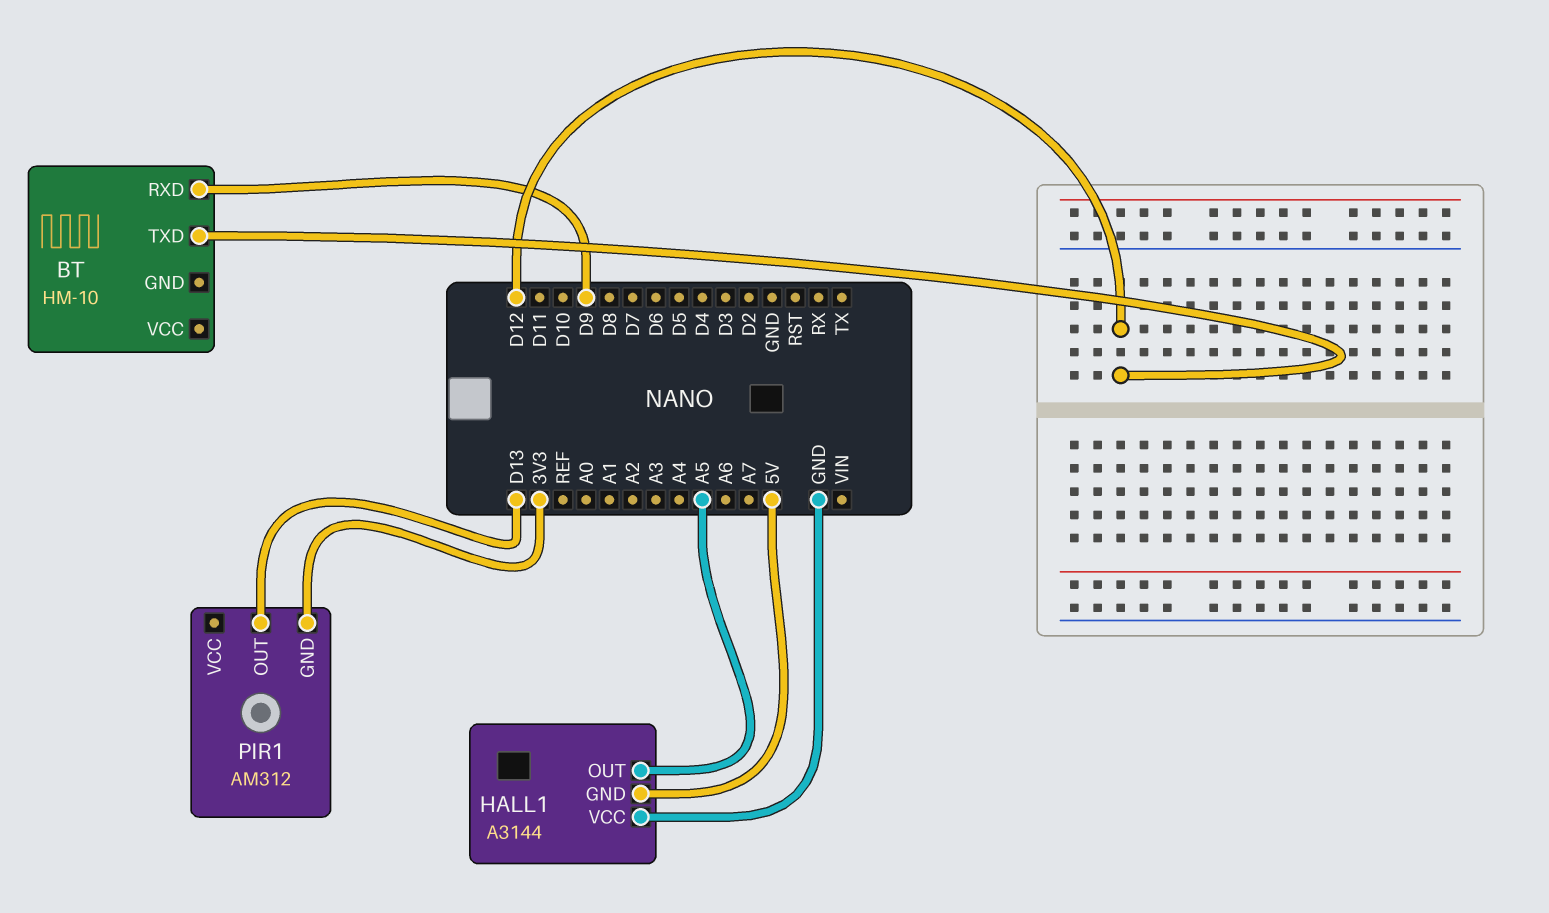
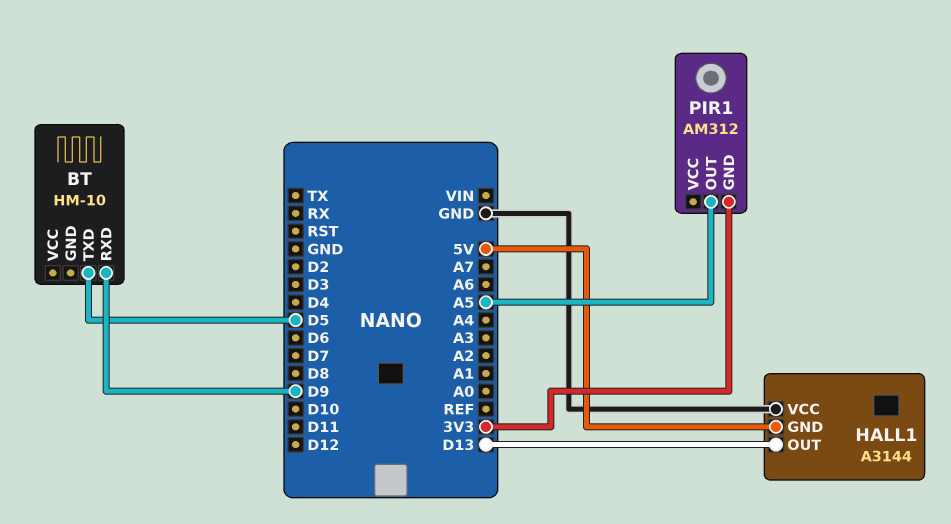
BT pin TXD: D12 -> D5
HALL1 pin OUT: A5 -> D13
PIR1 pin OUT: D13 -> A5

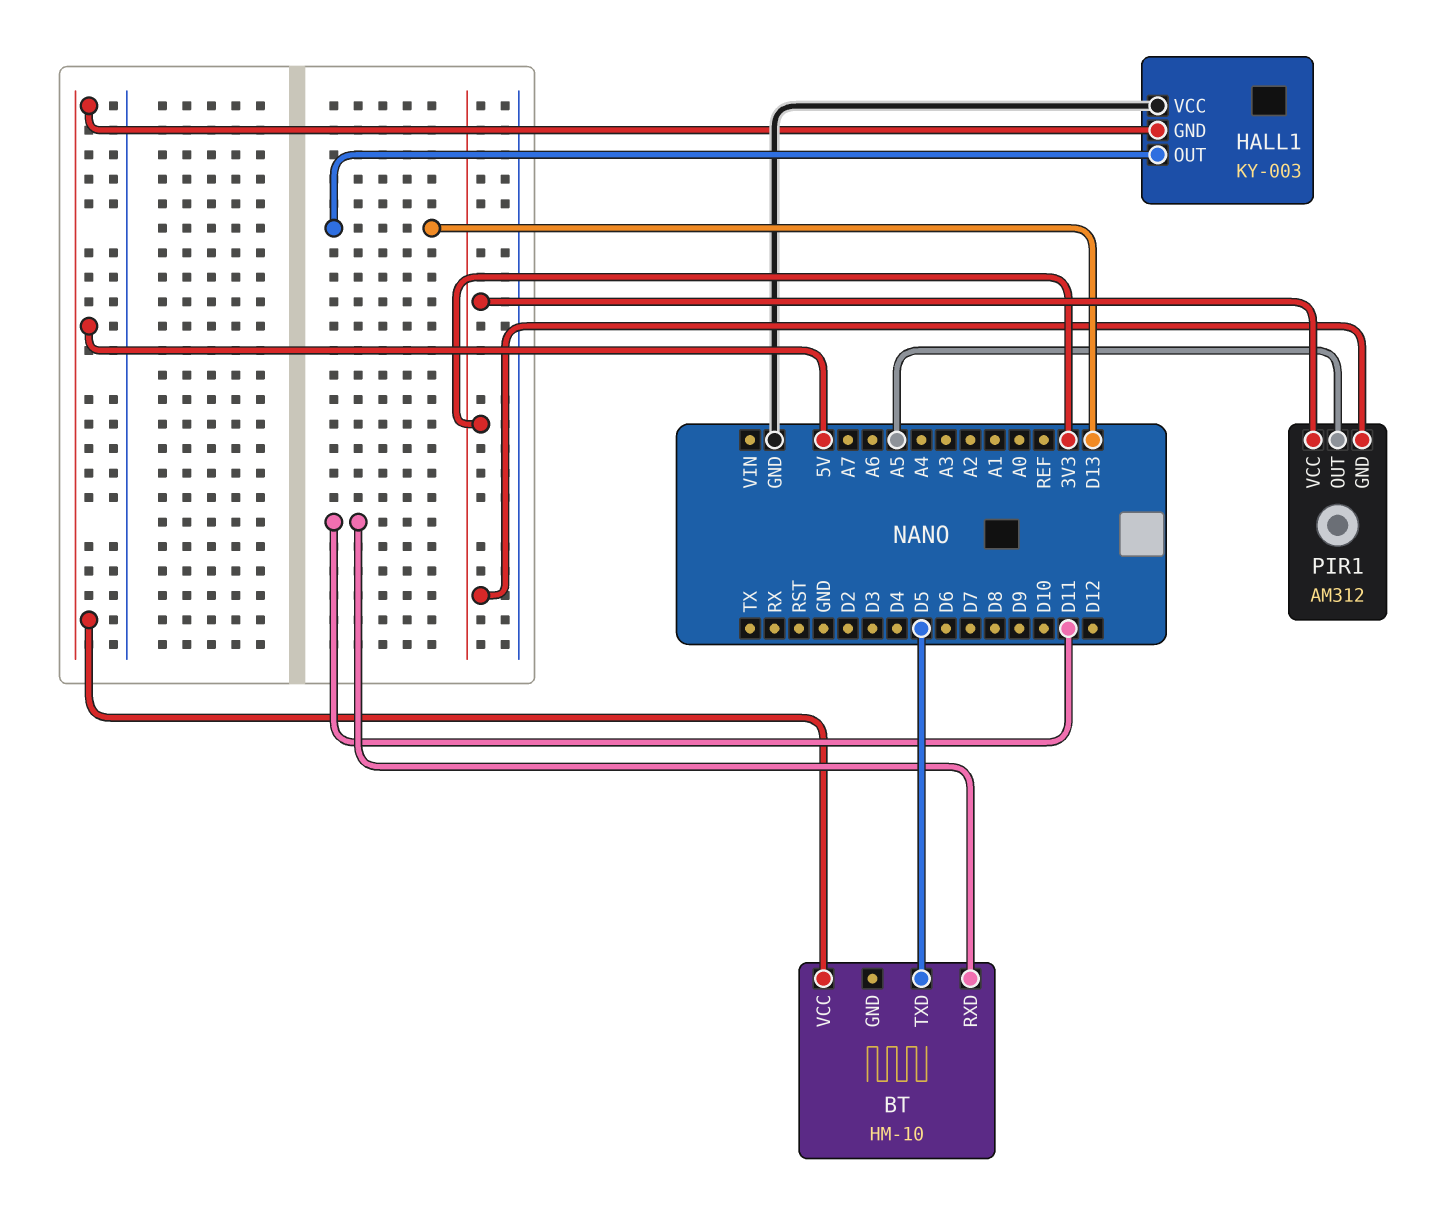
BT pin RXD: D9 -> D11
BT pin VCC: none -> 5V
HALL1: A3144 -> KY-003
PIR1 pin VCC: none -> 3V3

